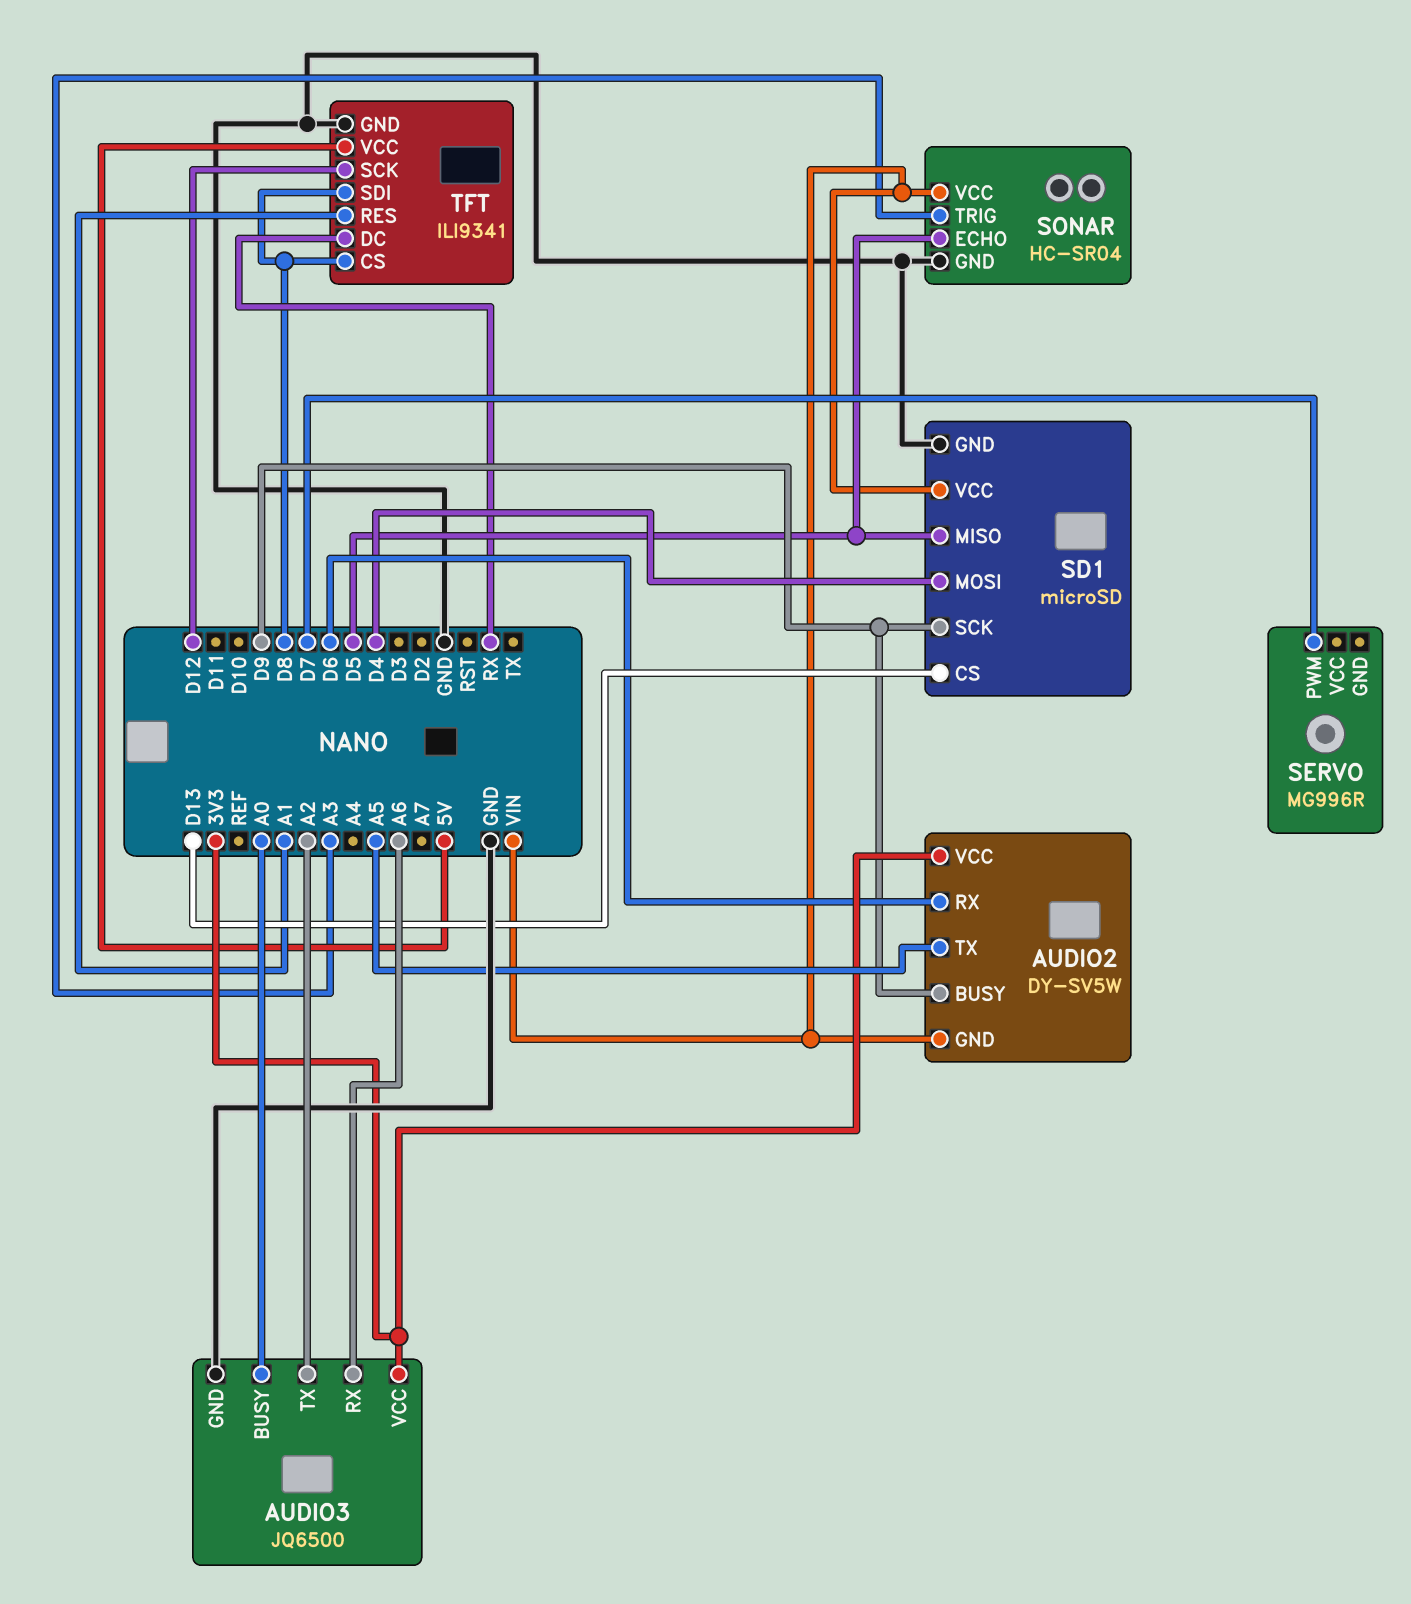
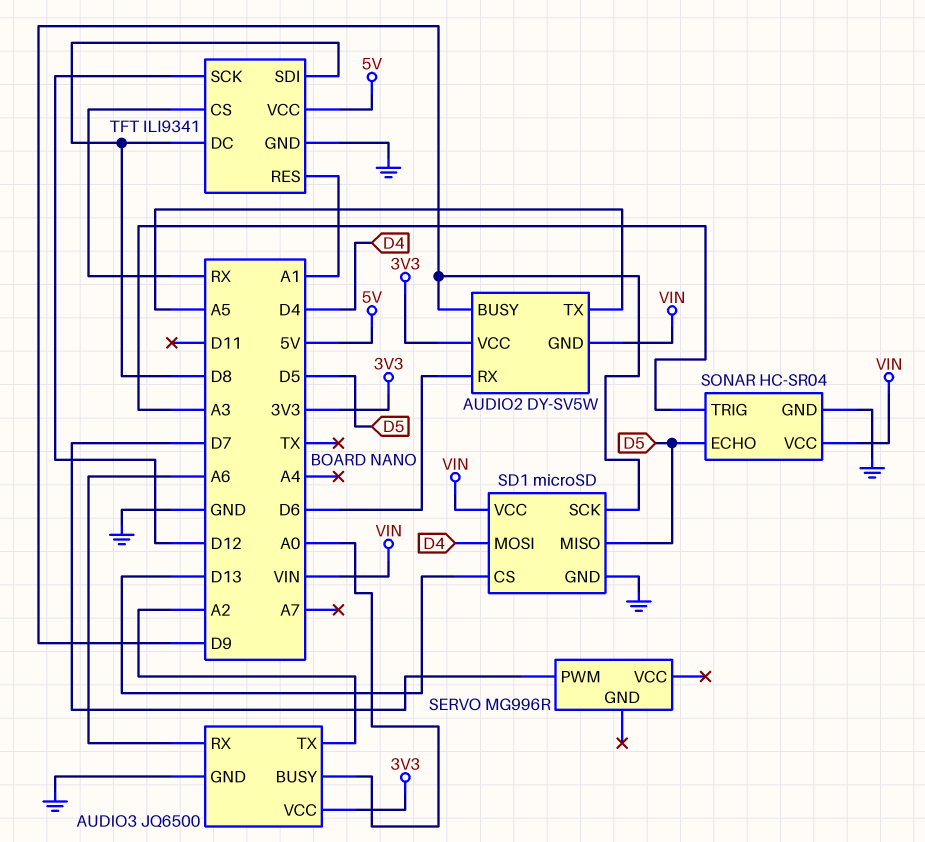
TFT pin CS: D8 -> RX
TFT pin DC: RX -> D8

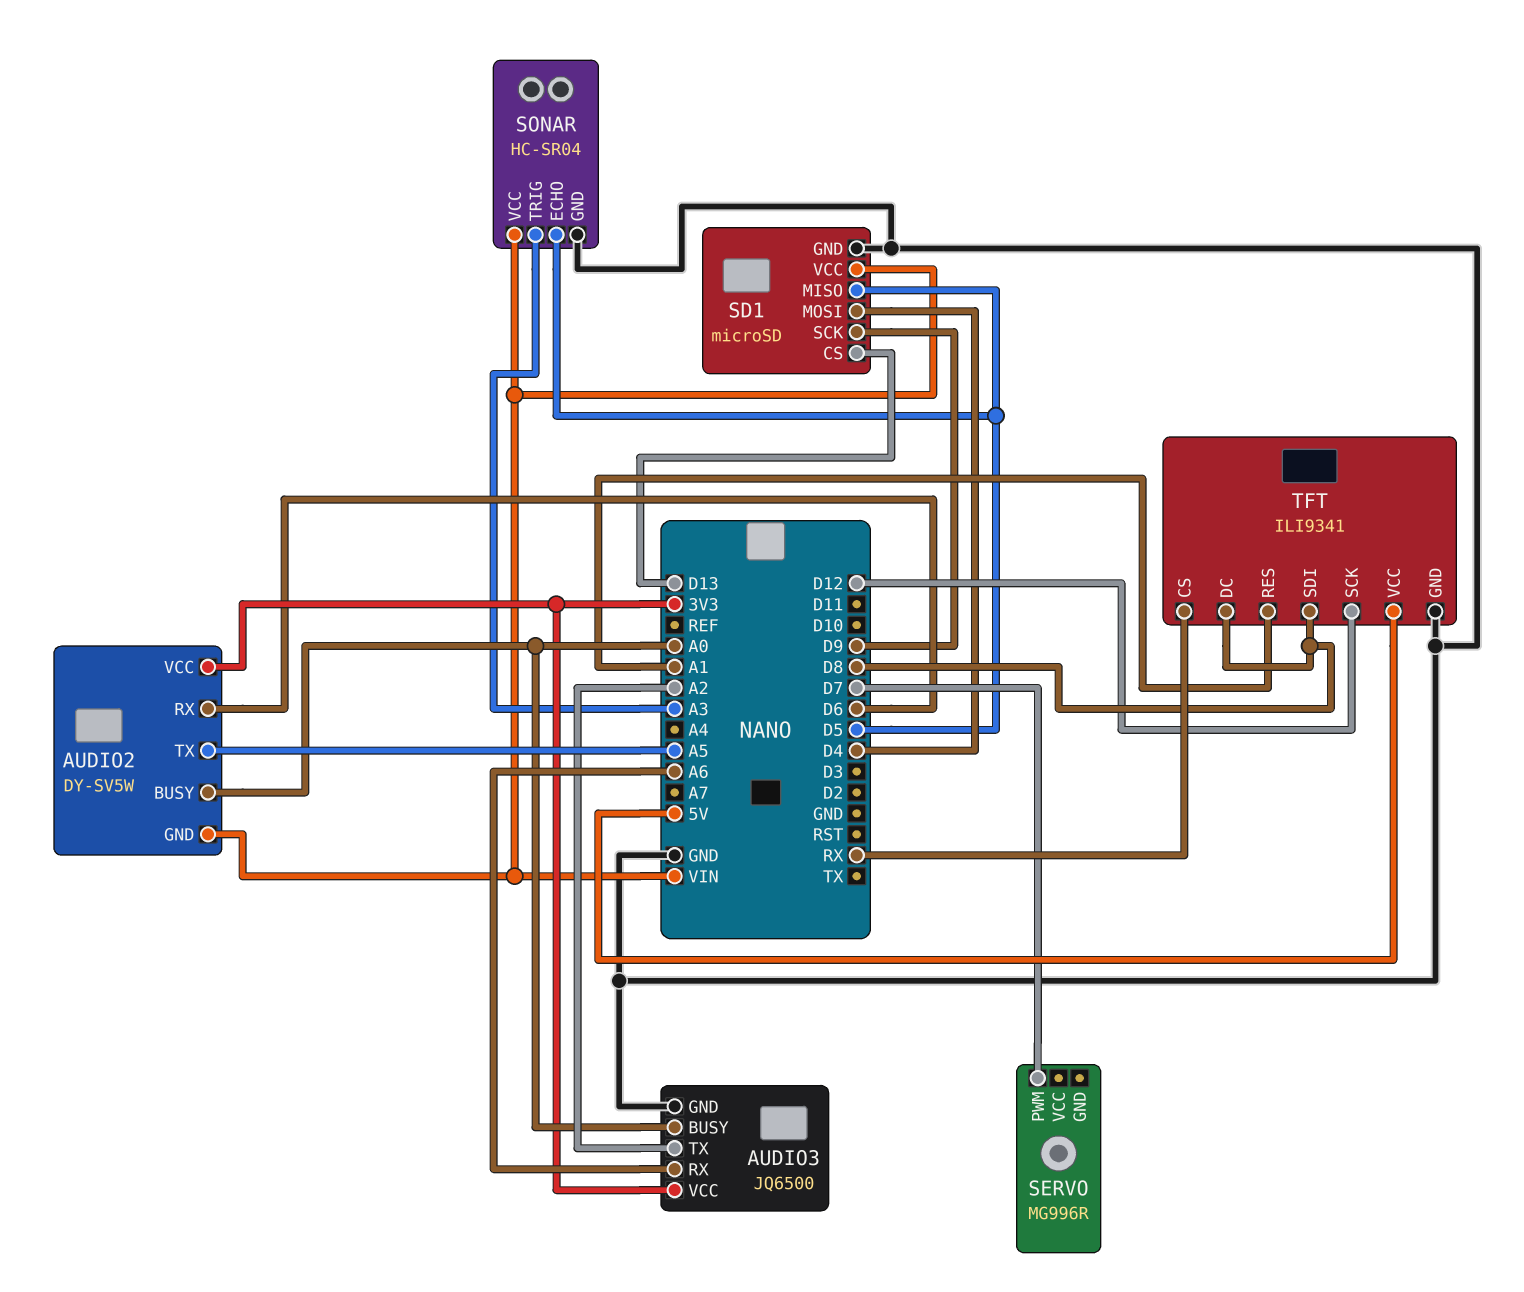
AUDIO2 pin BUSY: D9 -> A0

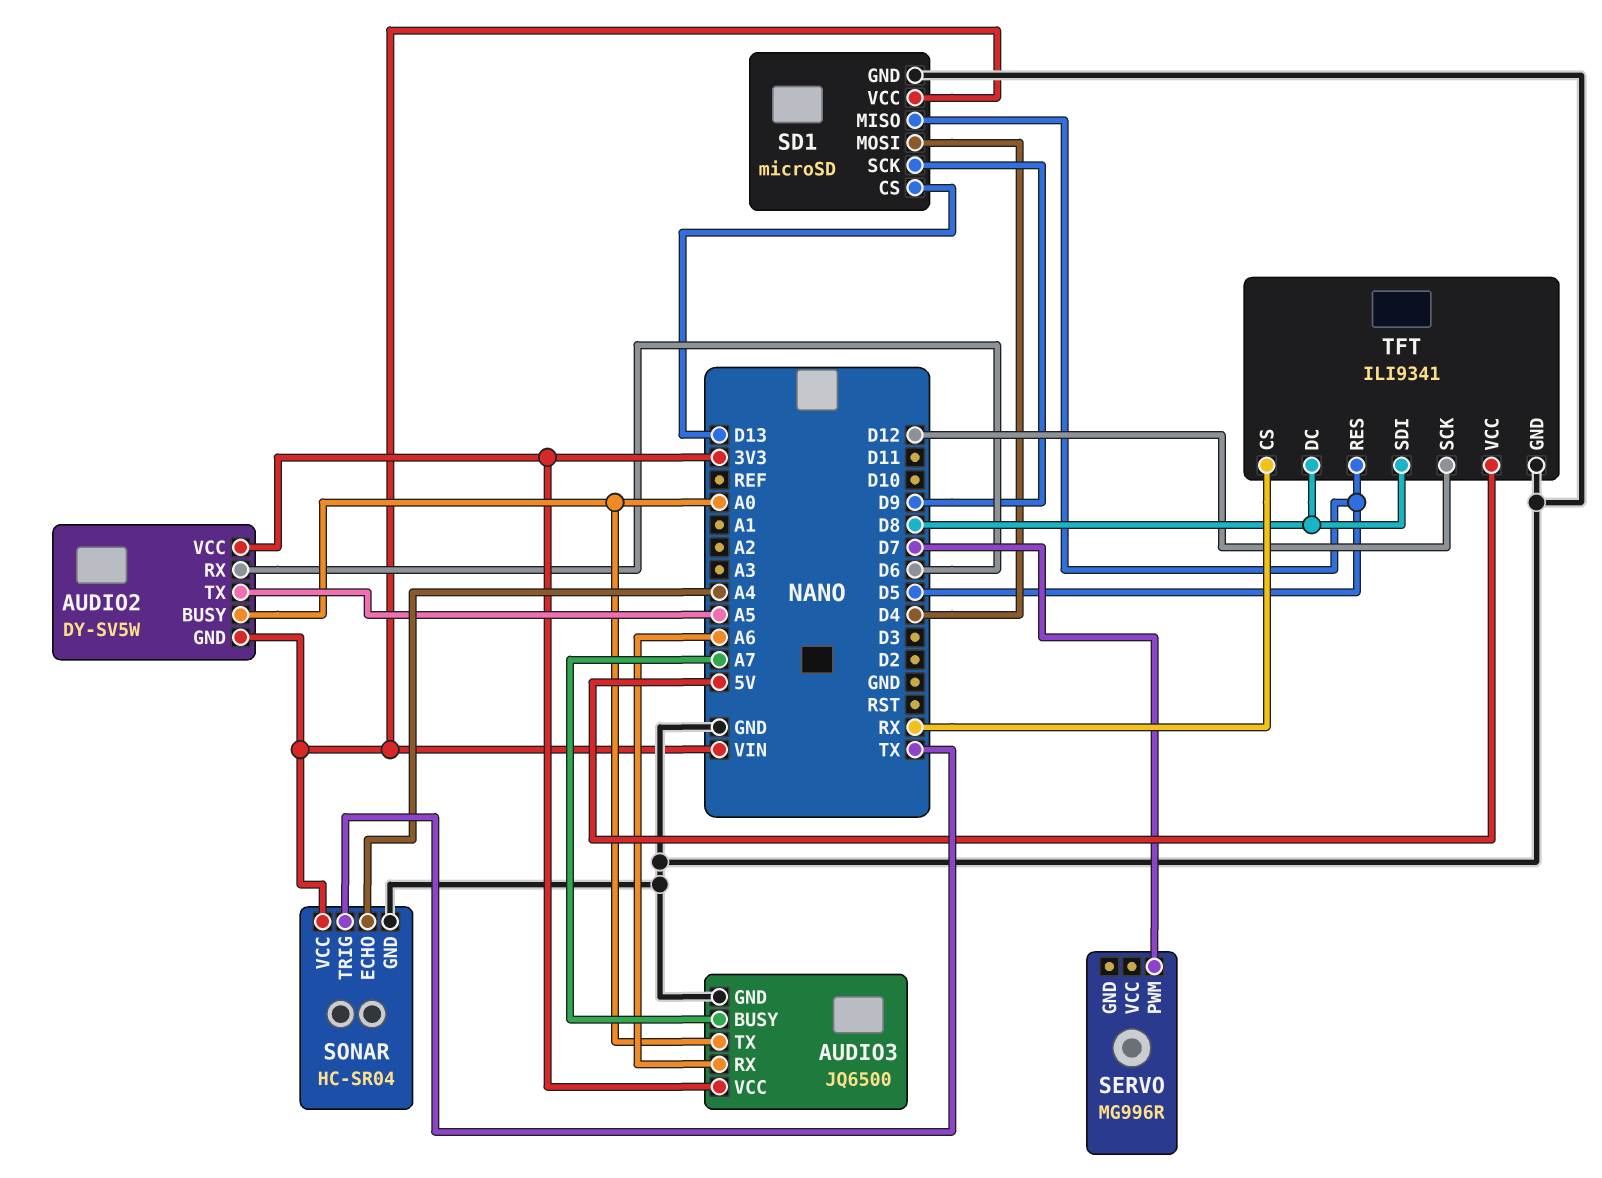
AUDIO3 pin BUSY: A0 -> A7
AUDIO3 pin TX: A2 -> A0
SONAR pin ECHO: D5 -> A4
SONAR pin TRIG: A3 -> TX
TFT pin RES: A1 -> D5

